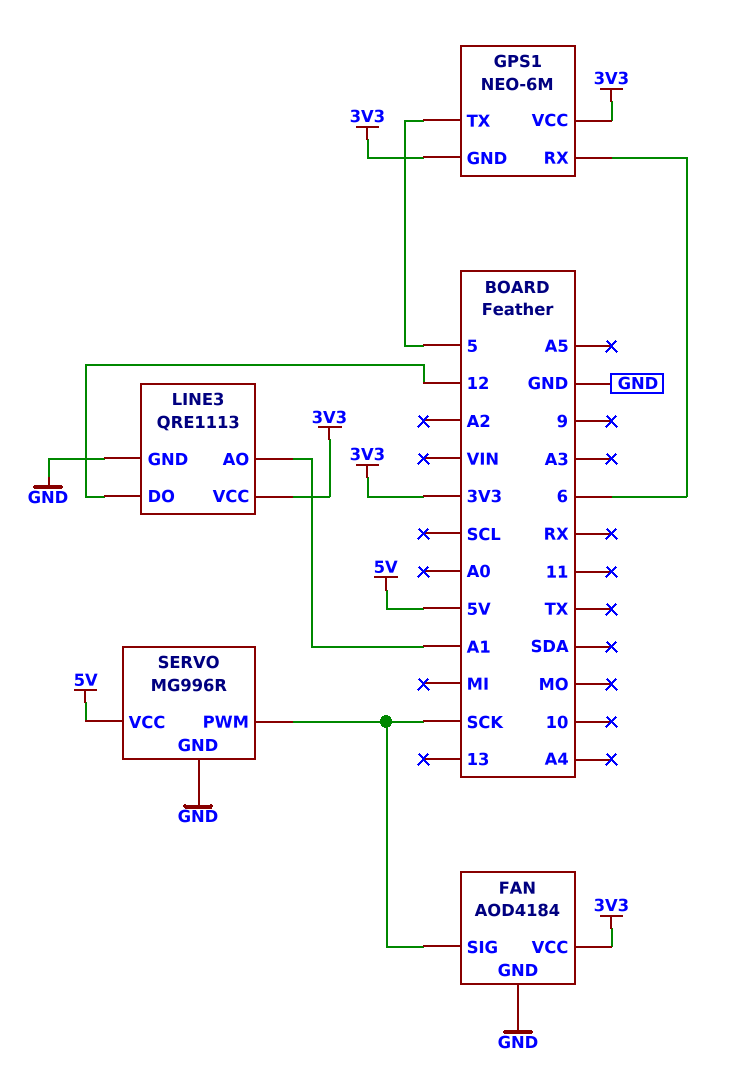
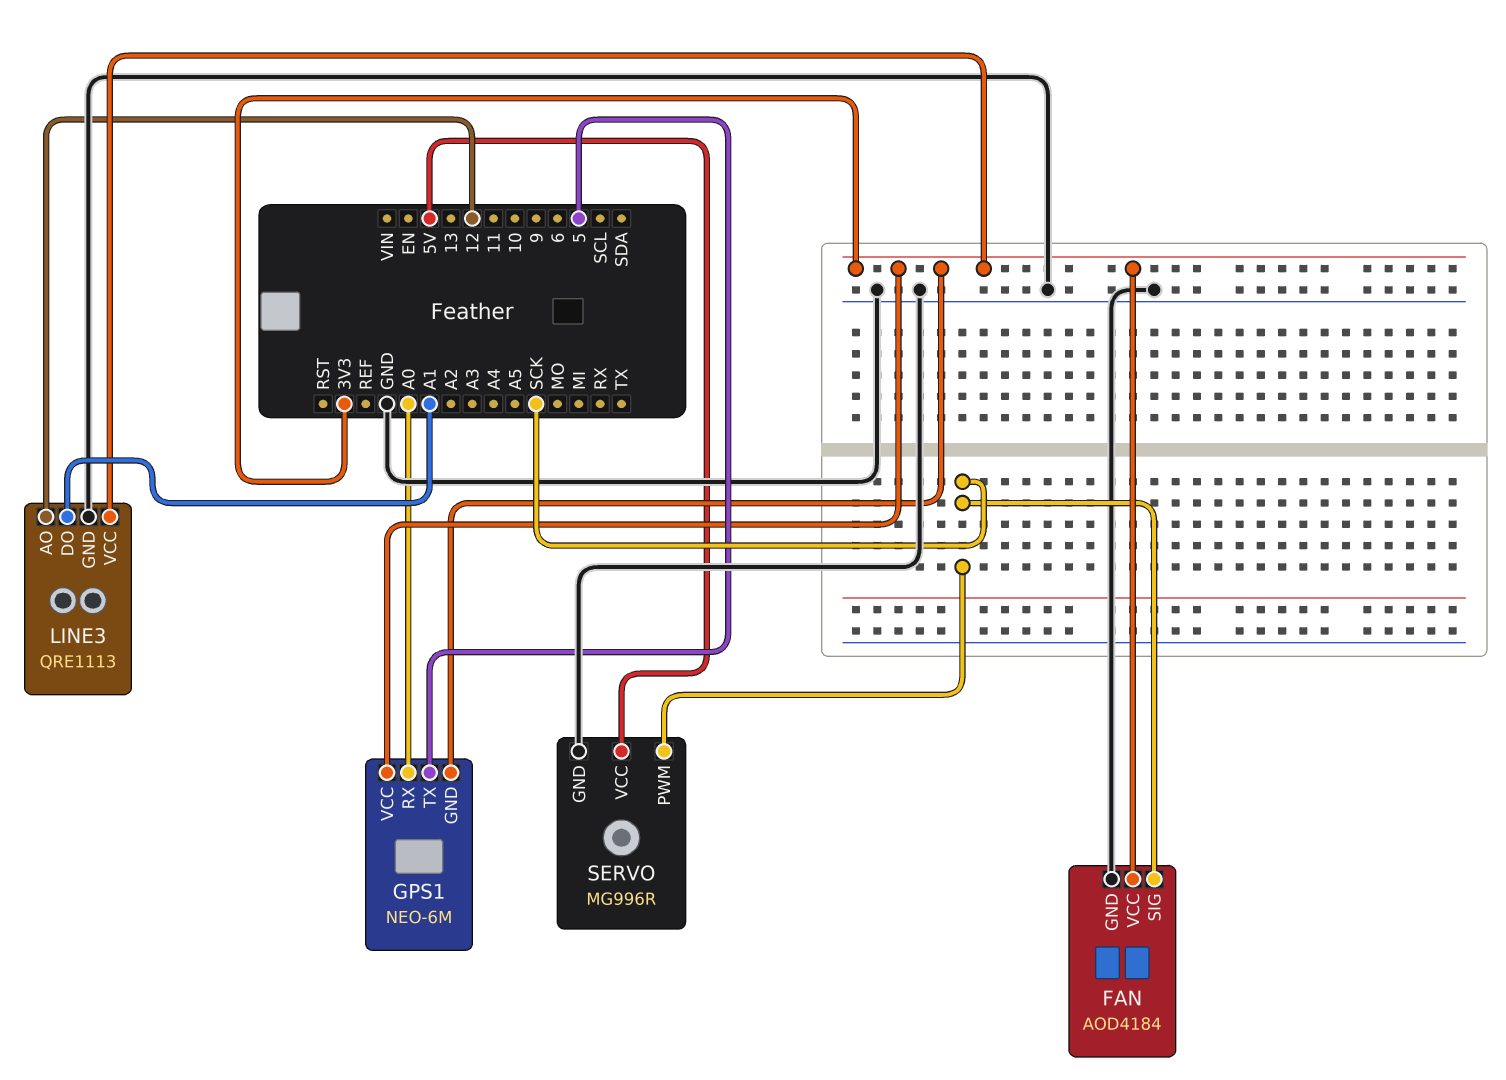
GPS1 pin RX: 6 -> A0
LINE3 pin AO: A1 -> 12
LINE3 pin DO: 12 -> A1

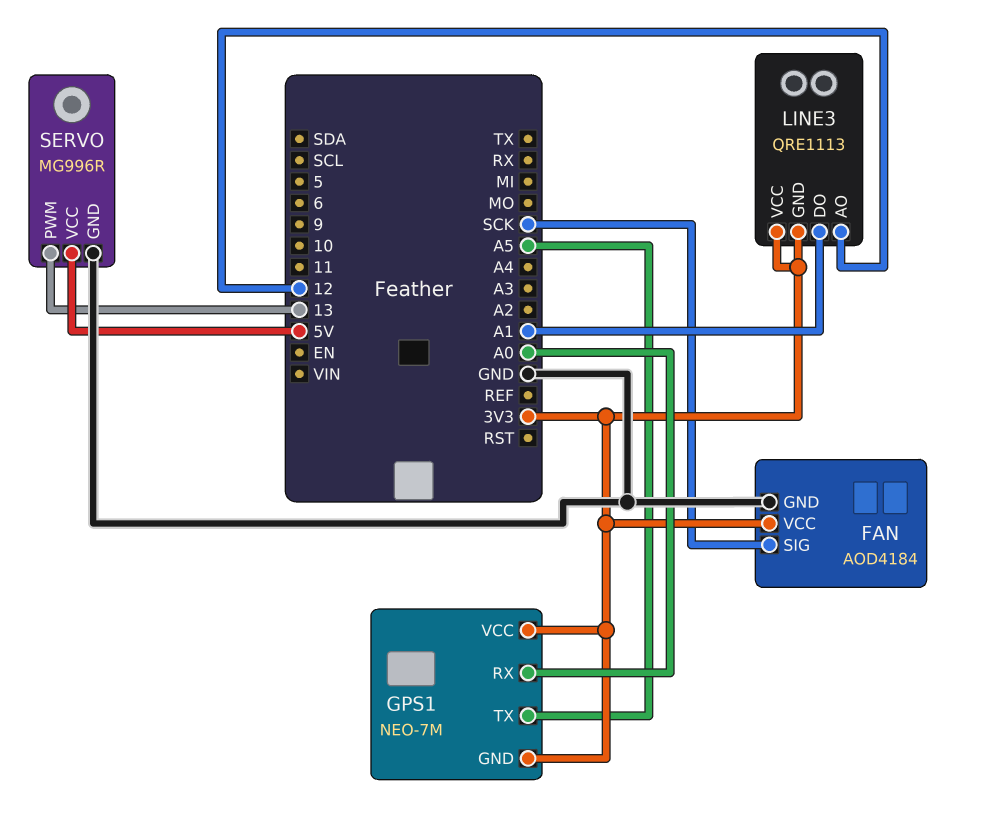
GPS1: NEO-6M -> NEO-7M
GPS1 pin TX: 5 -> A5
LINE3 pin GND: GND -> 3V3
SERVO pin PWM: SCK -> 13

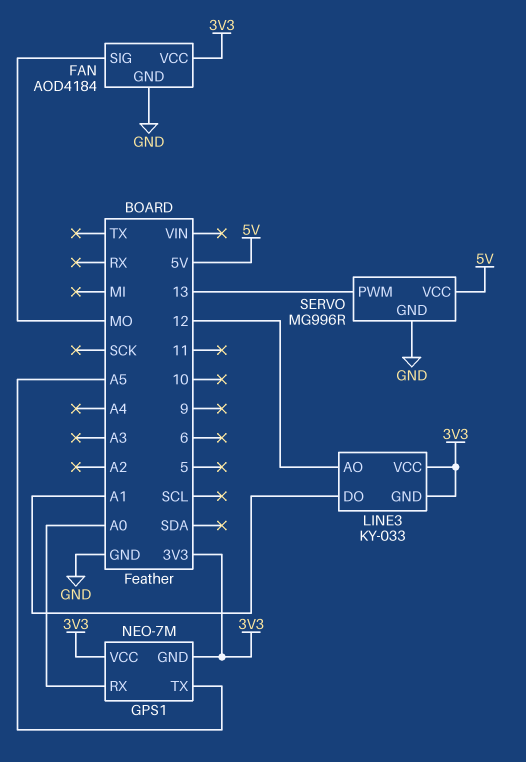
FAN pin SIG: SCK -> MO
LINE3: QRE1113 -> KY-033

